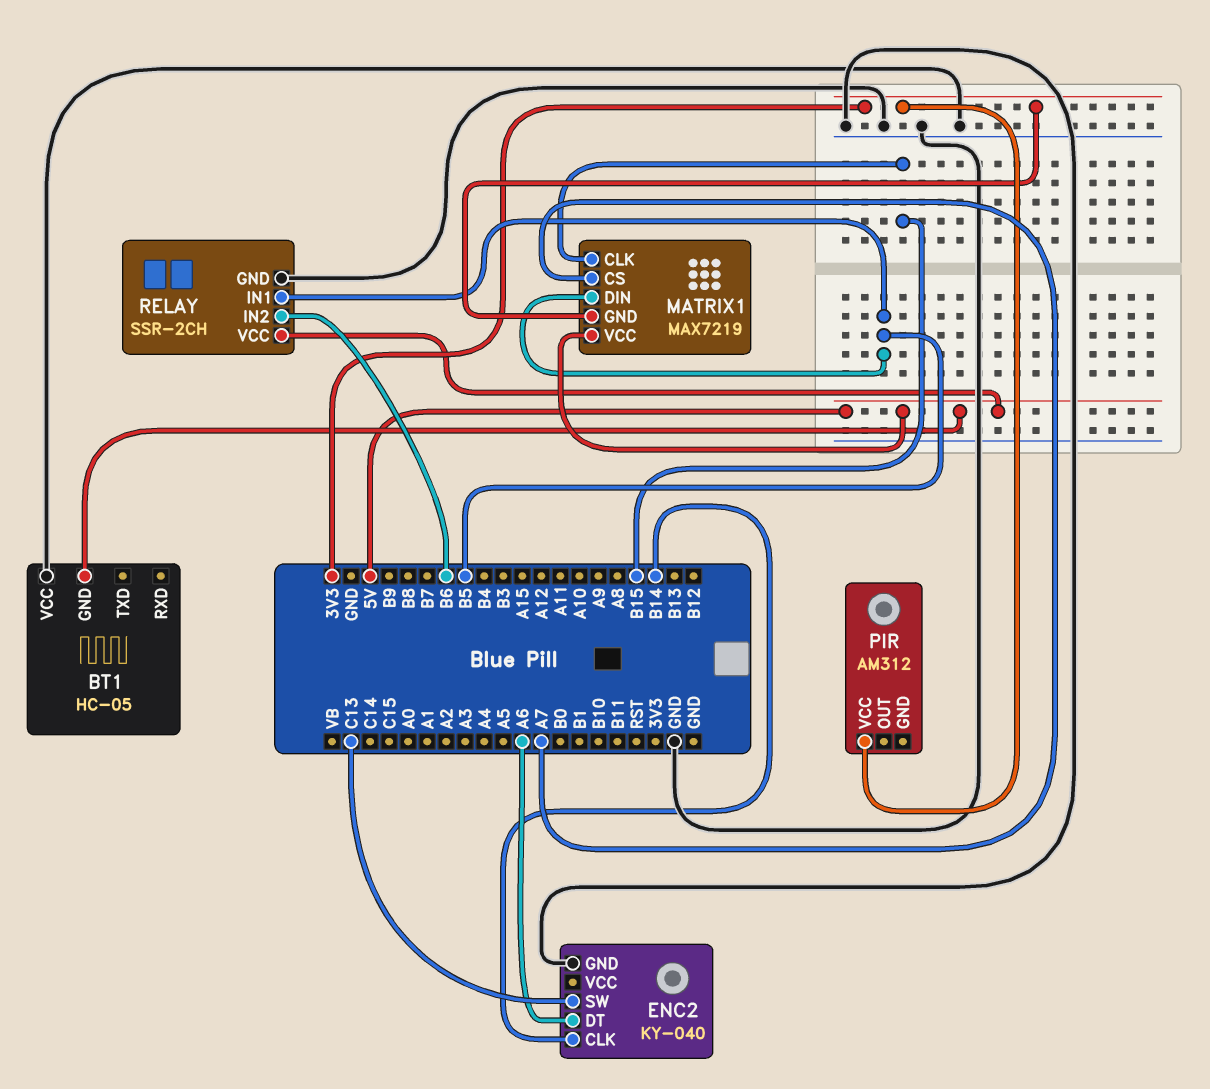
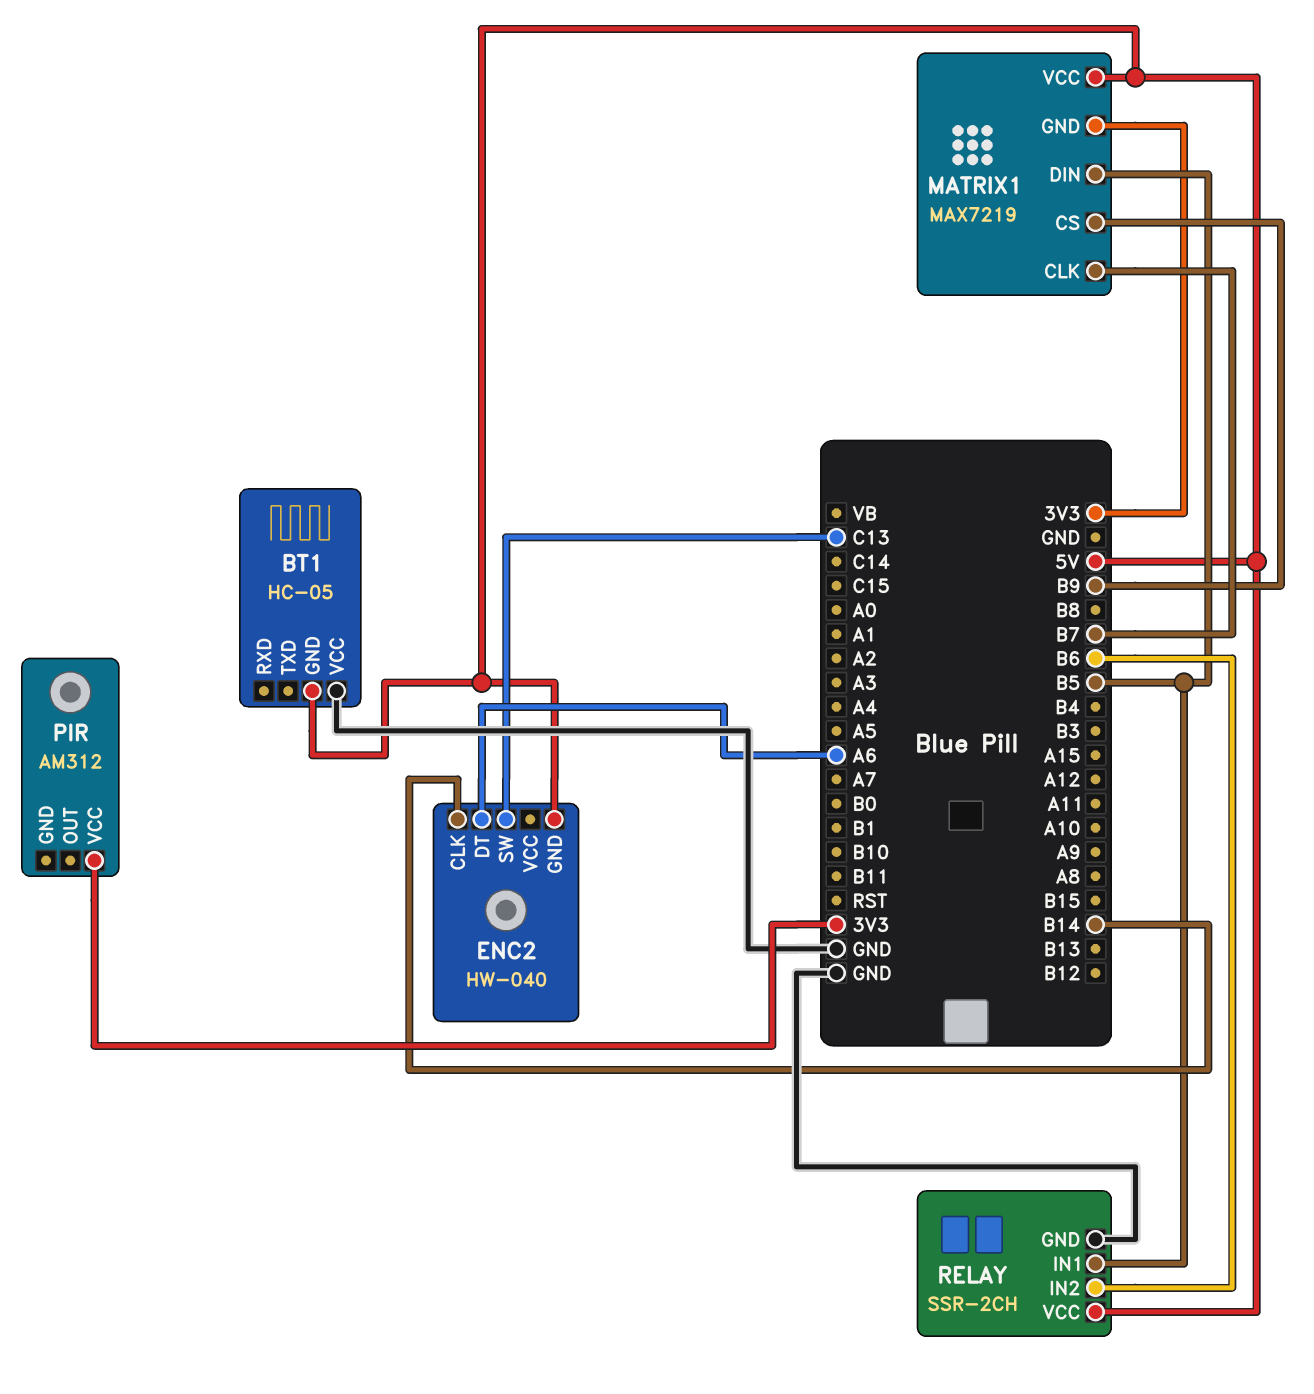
ENC2: KY-040 -> HW-040
ENC2 pin GND: GND -> 5V
MATRIX1 pin CLK: B15 -> B7
MATRIX1 pin CS: A7 -> B9

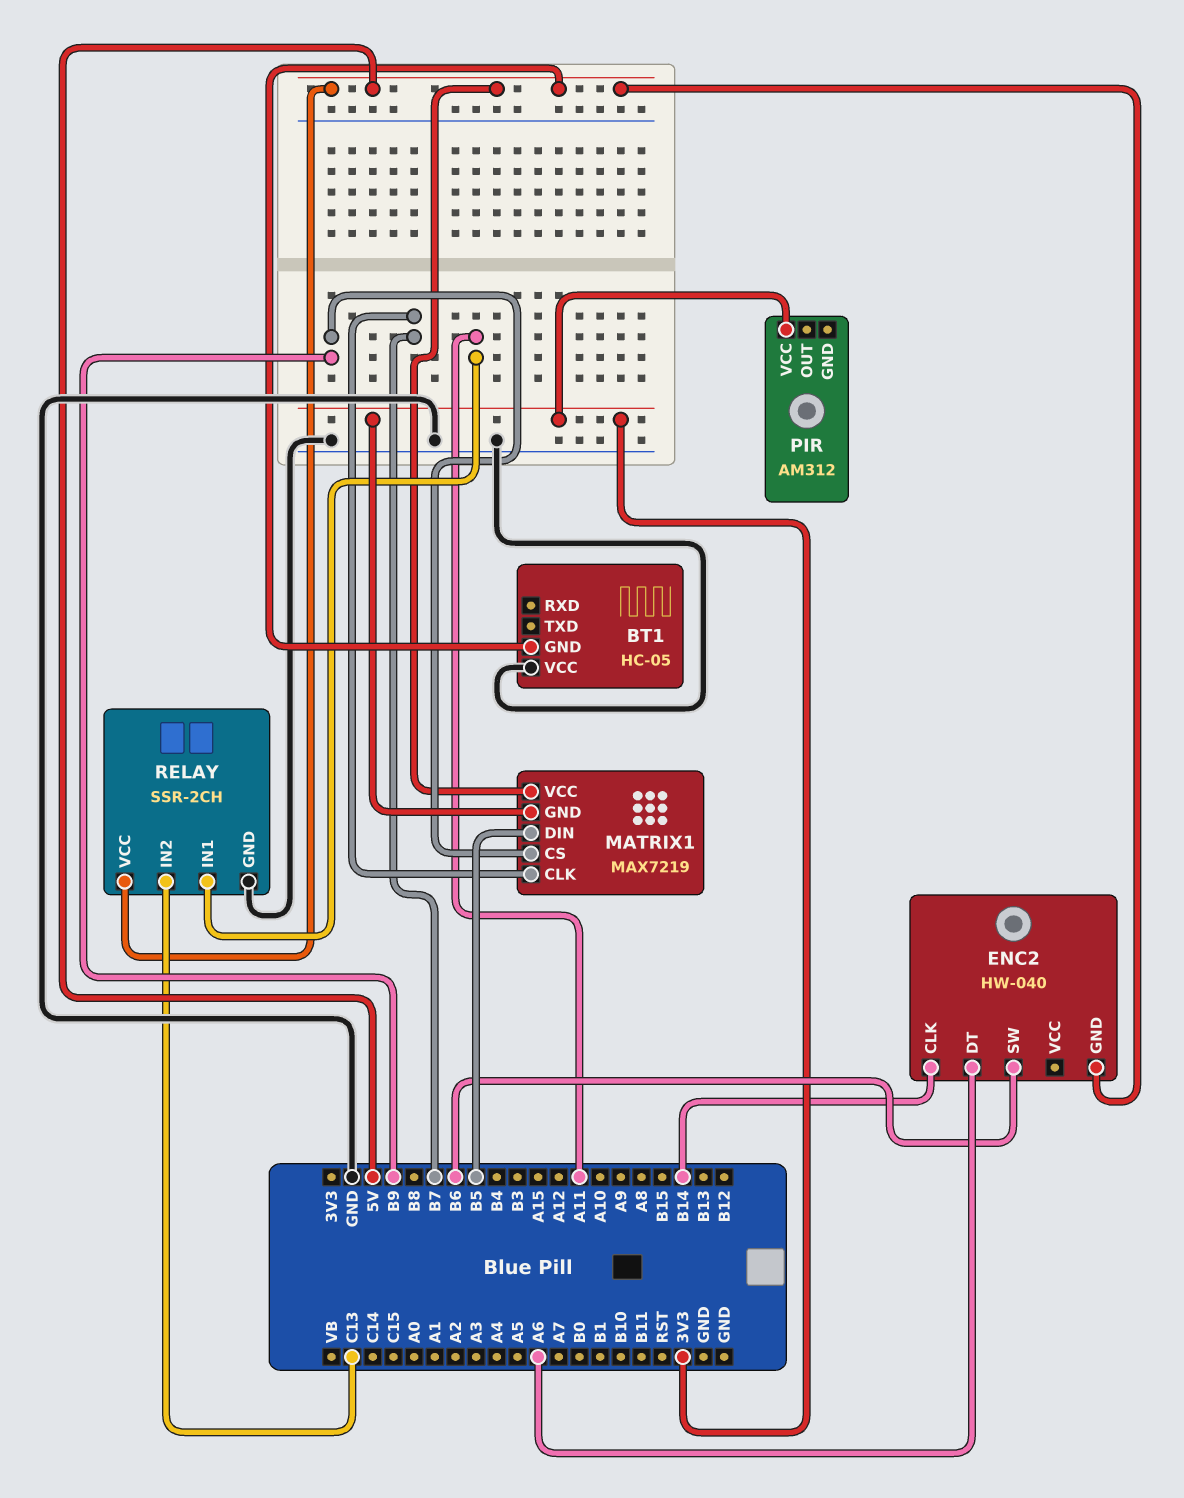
ENC2 pin SW: C13 -> B6
RELAY pin IN1: B5 -> A11
RELAY pin IN2: B6 -> C13

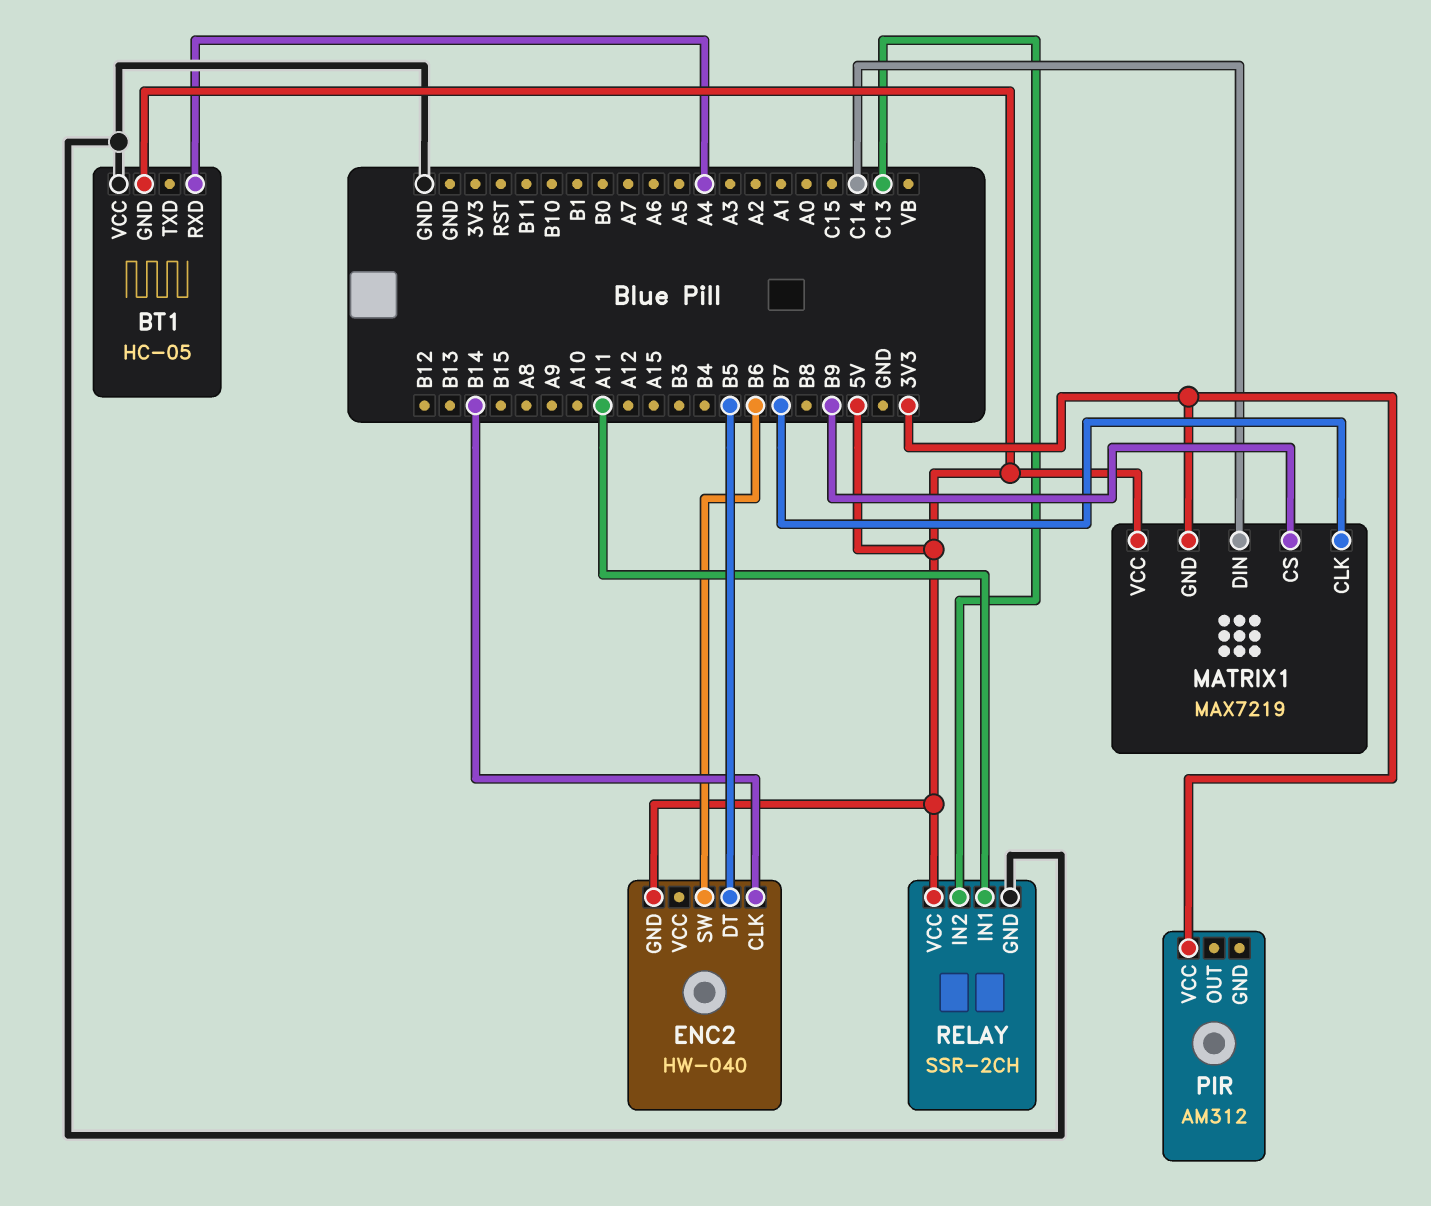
BT1 pin RXD: none -> A4
ENC2 pin DT: A6 -> B5
MATRIX1 pin DIN: B5 -> C14

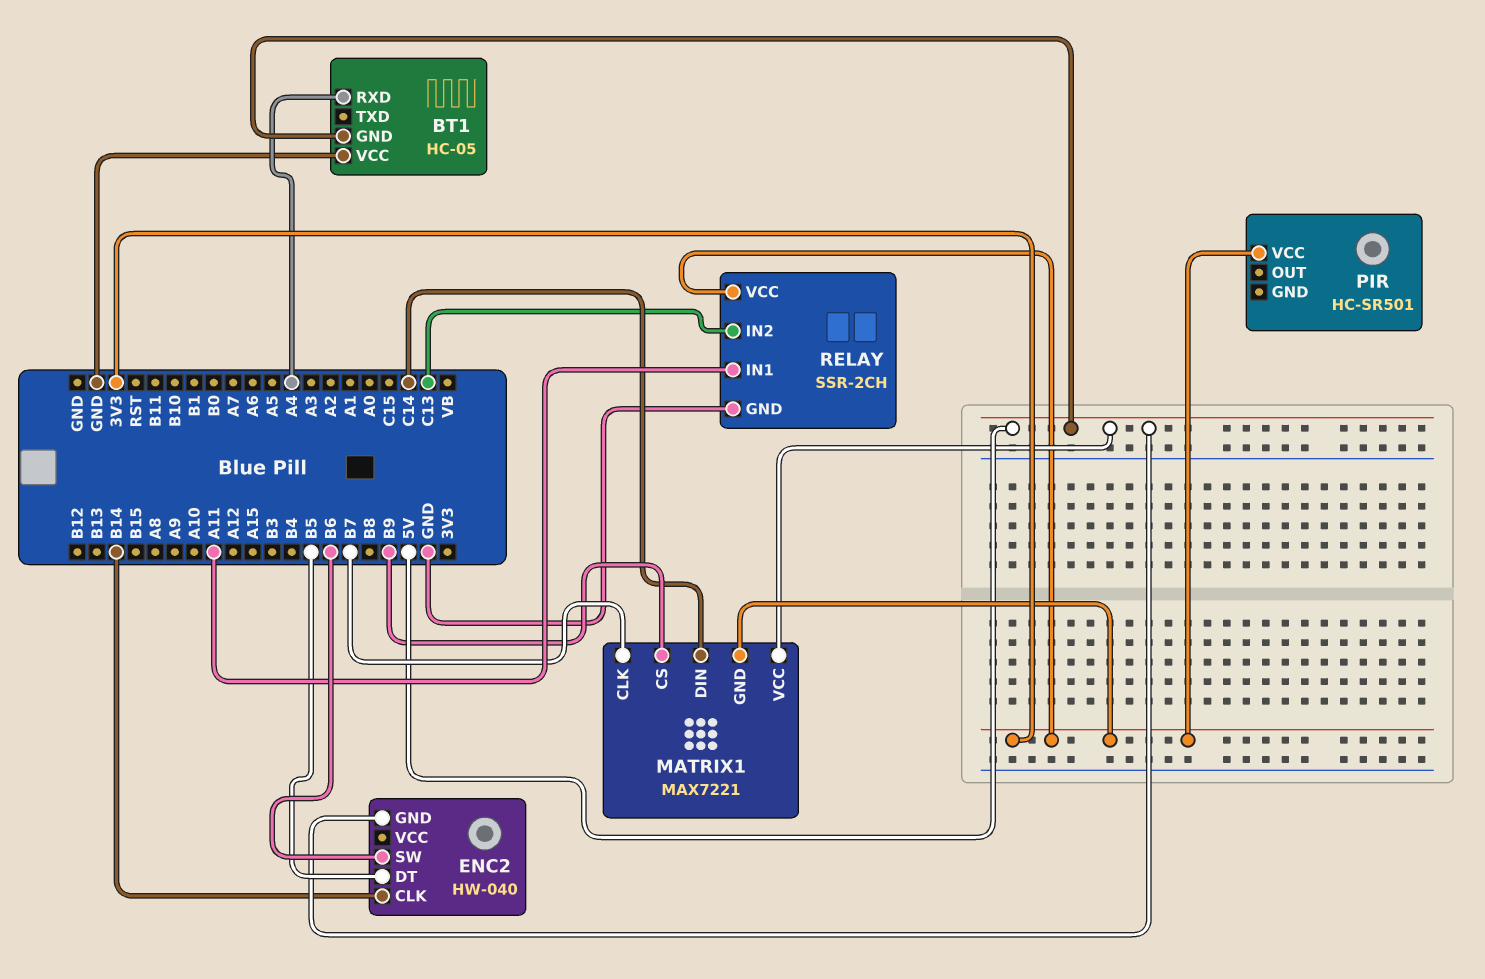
MATRIX1: MAX7219 -> MAX7221
PIR: AM312 -> HC-SR501
RELAY pin VCC: 5V -> 3V3

